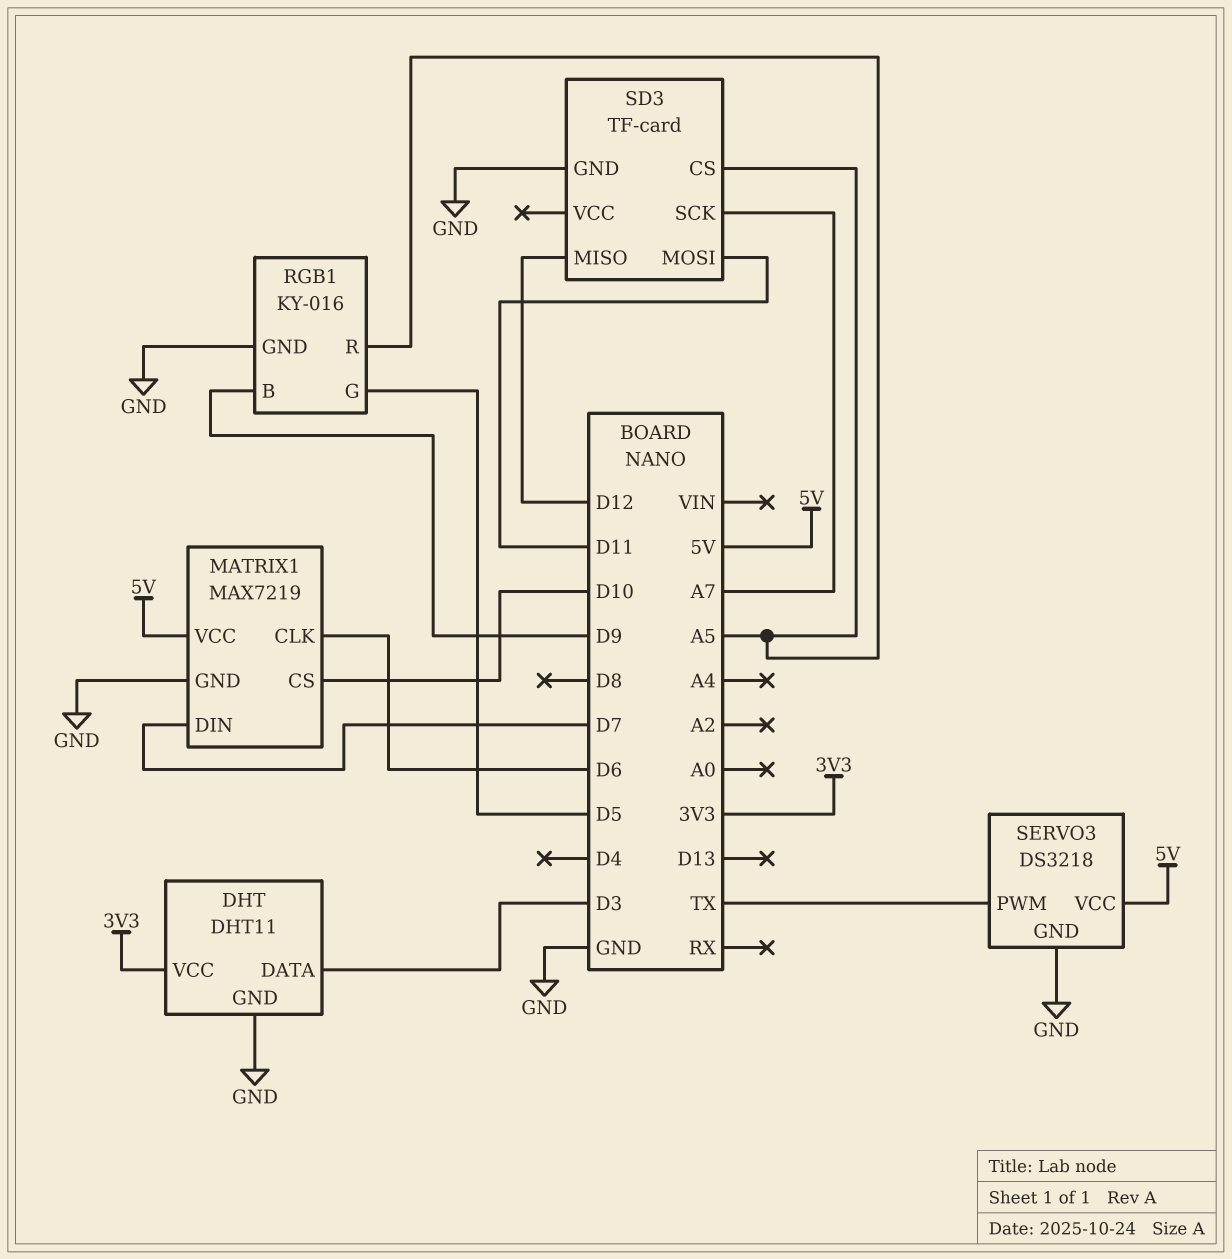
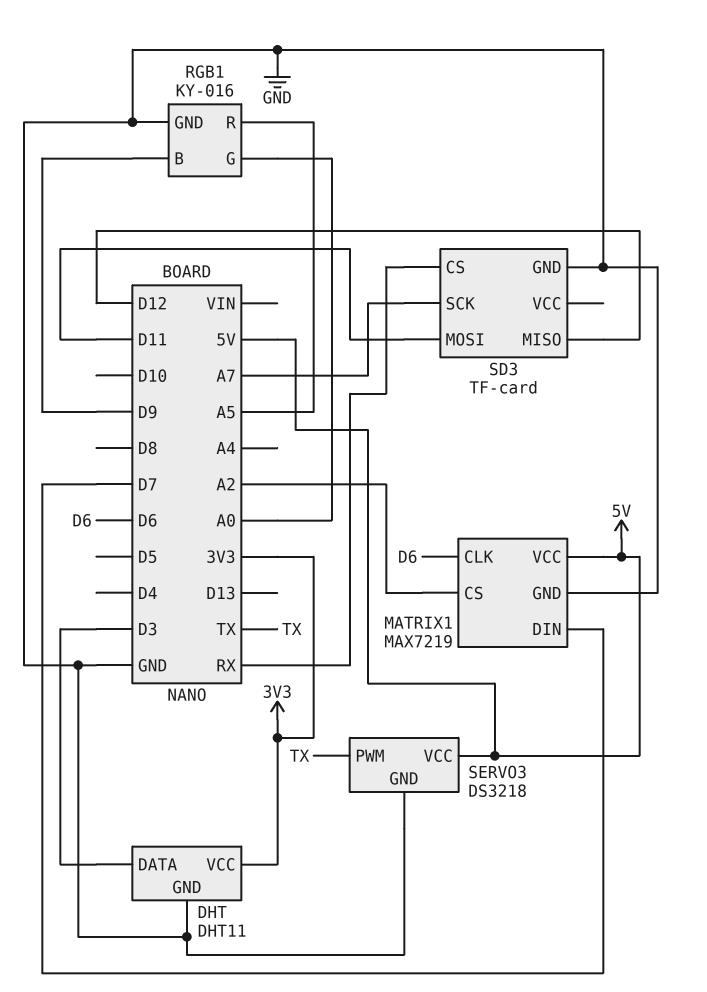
MATRIX1 pin CS: D10 -> A2
RGB1 pin G: D5 -> A0
SD3 pin CS: A5 -> RX

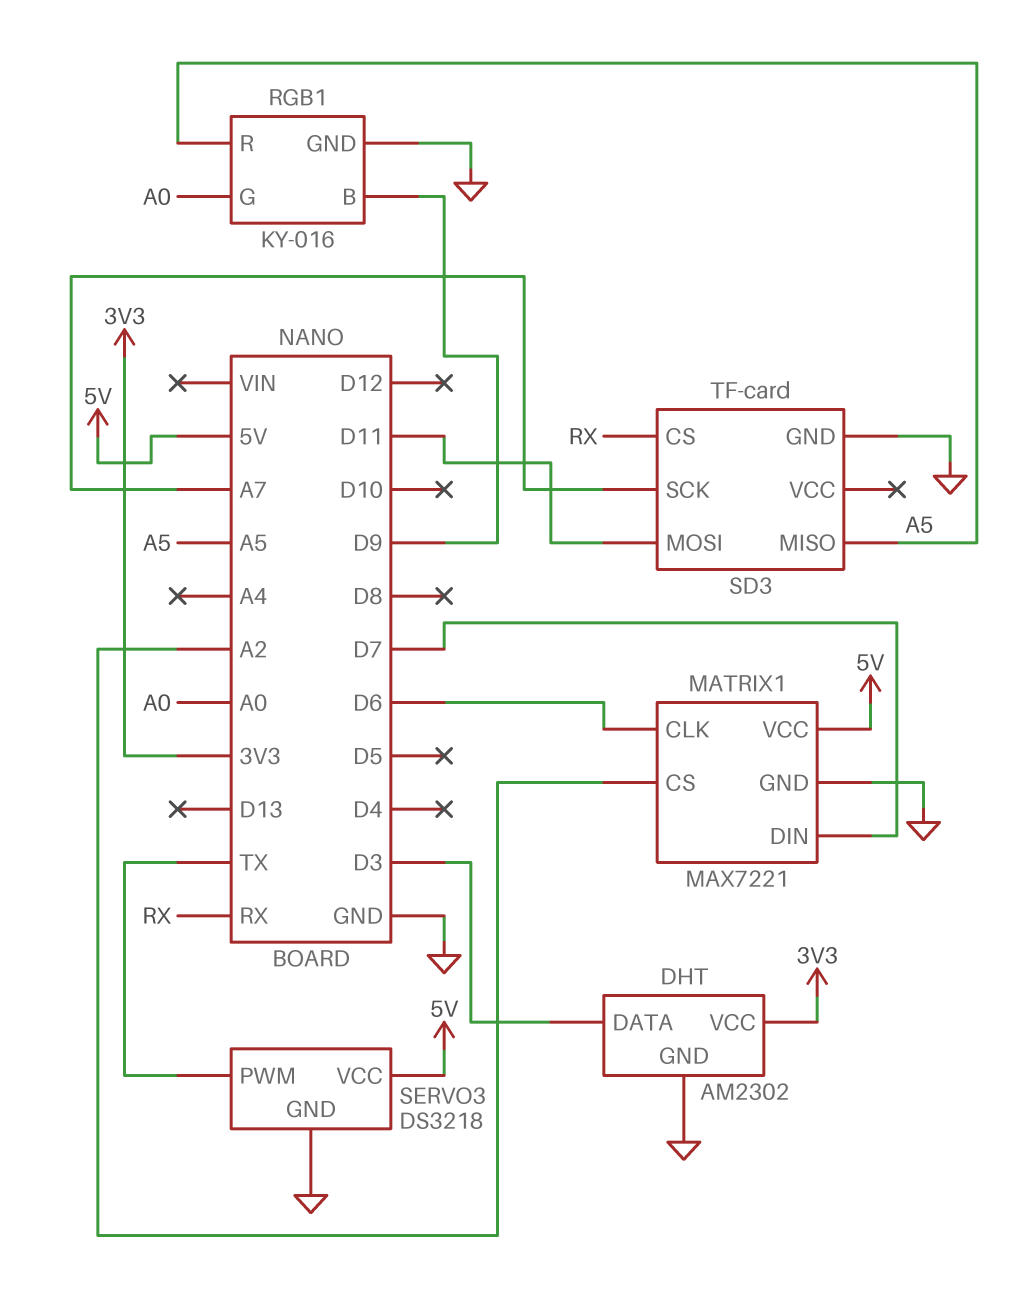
DHT: DHT11 -> AM2302
MATRIX1: MAX7219 -> MAX7221
SD3 pin MISO: D12 -> A5

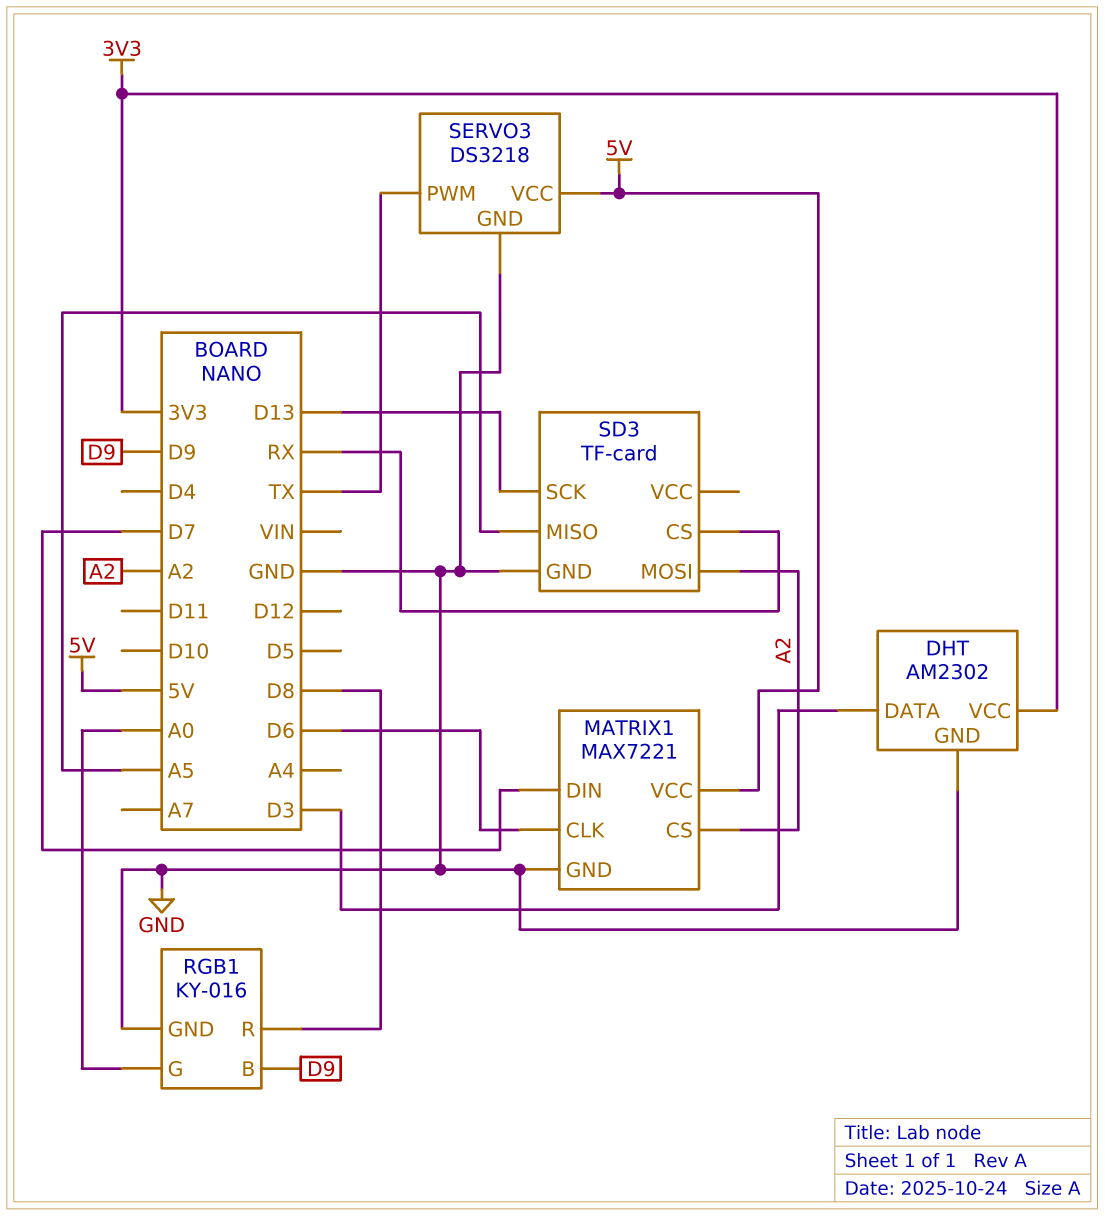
RGB1 pin R: A5 -> D8
SD3 pin MOSI: D11 -> A2
SD3 pin SCK: A7 -> D13

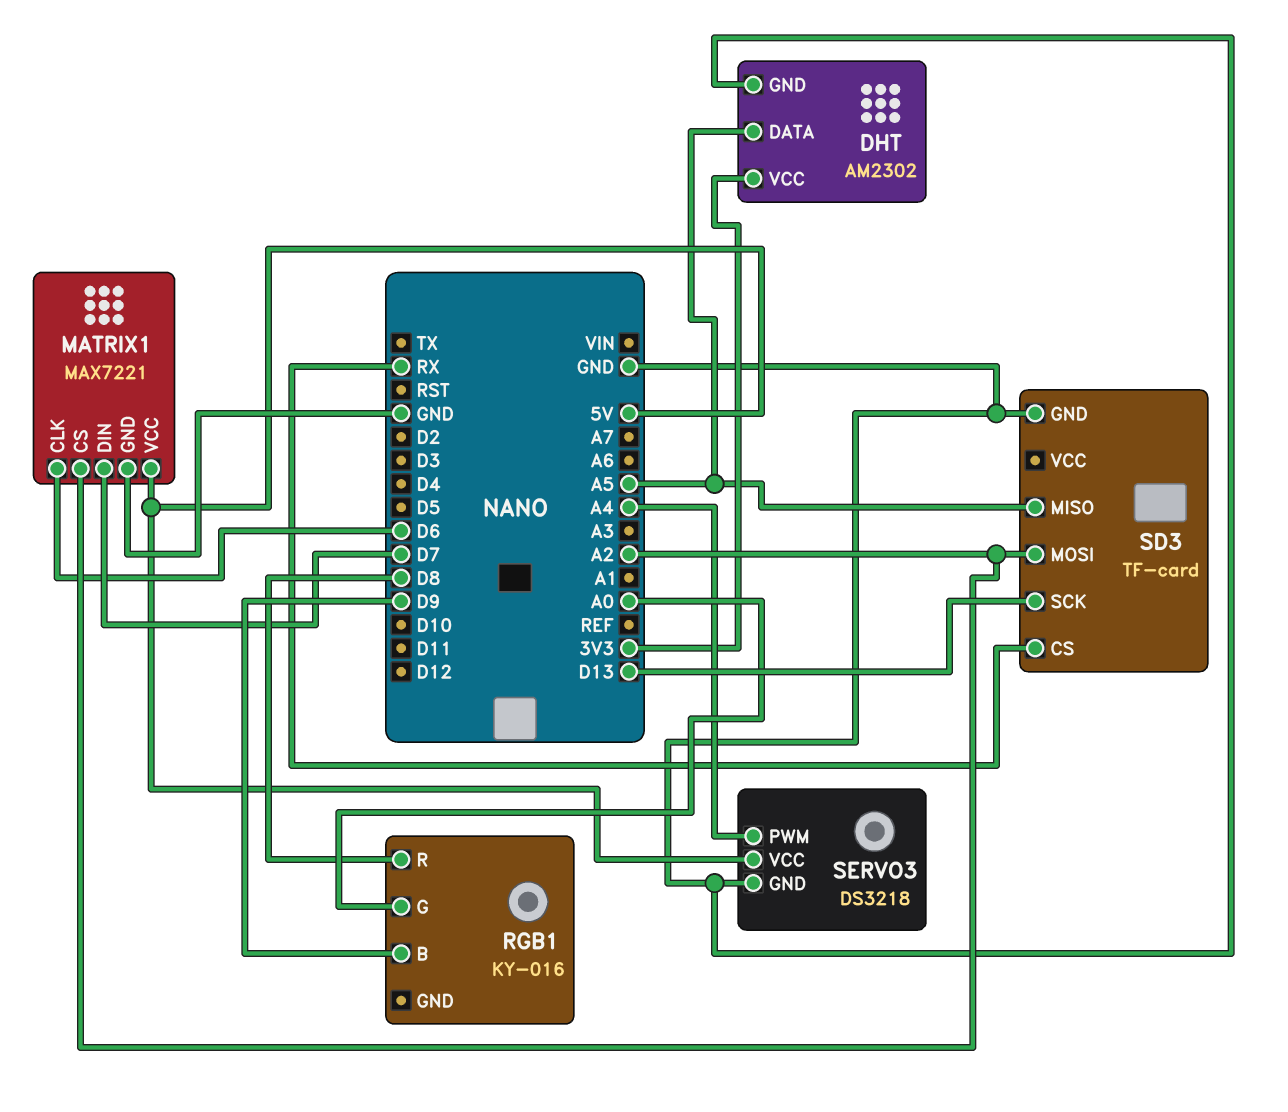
DHT pin DATA: D3 -> A5
RGB1 pin GND: GND -> none
SERVO3 pin PWM: TX -> A4

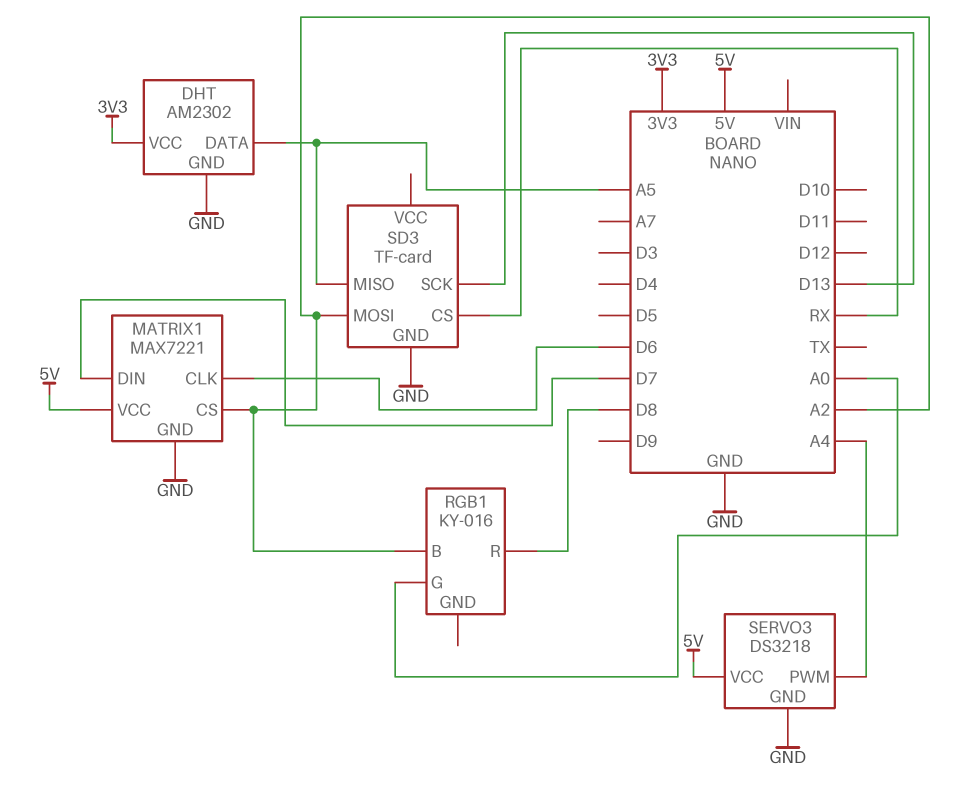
RGB1 pin B: D9 -> A2

